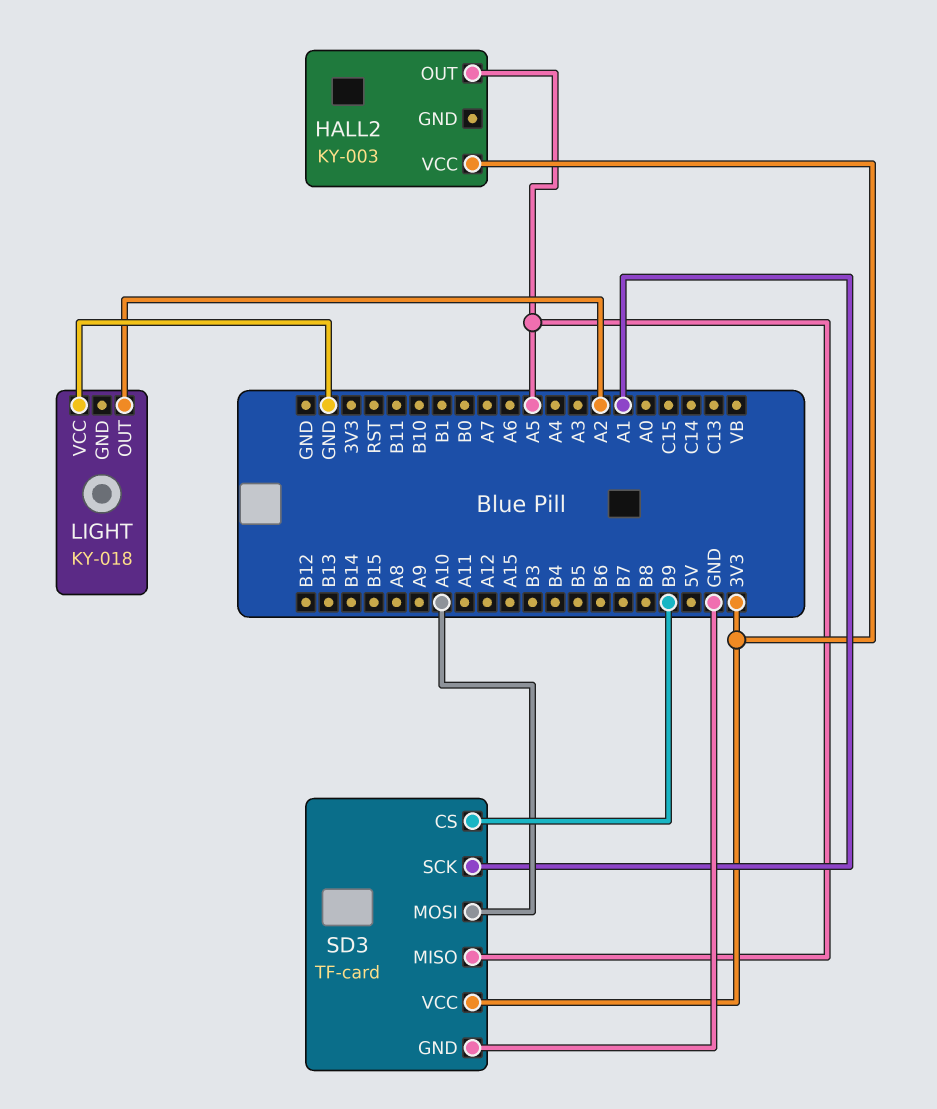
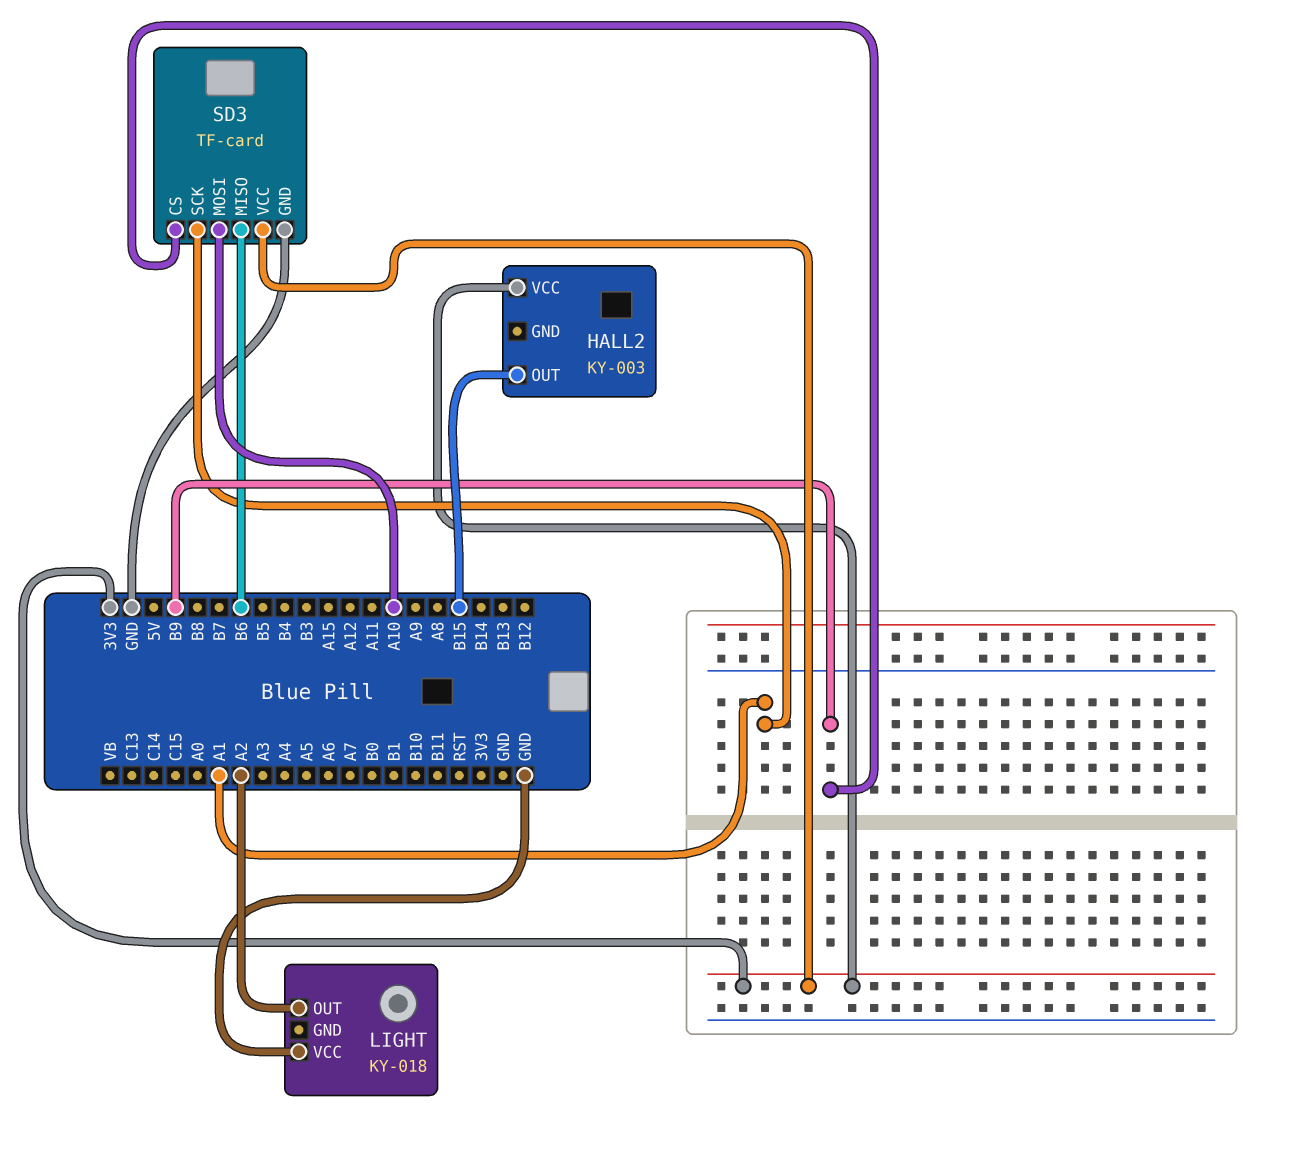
HALL2 pin OUT: A5 -> B15
SD3 pin MISO: A5 -> B6

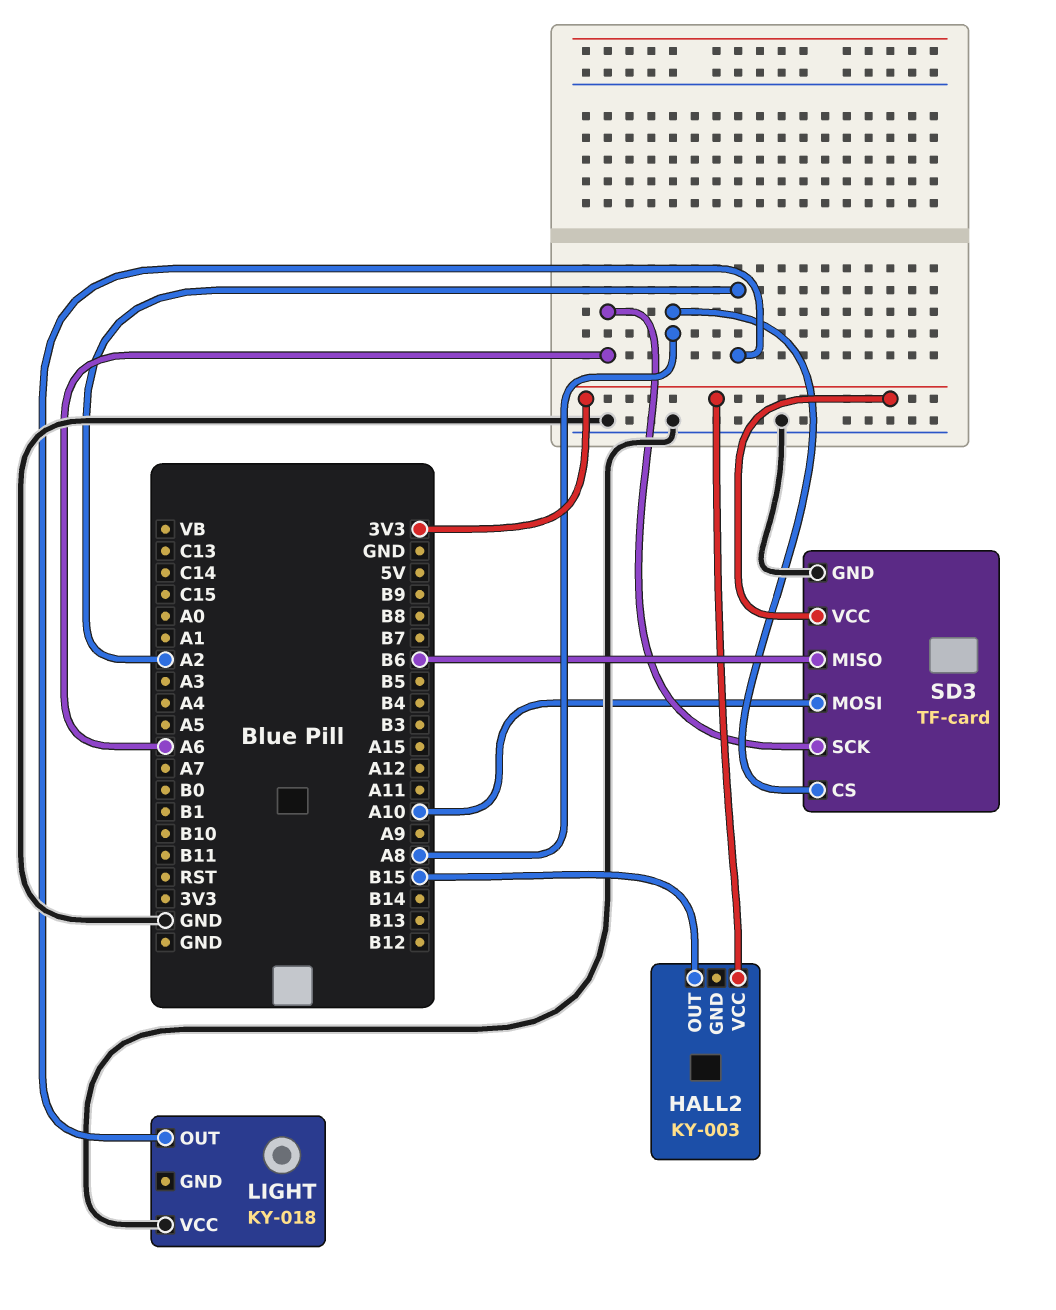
SD3 pin CS: B9 -> A8
SD3 pin SCK: A1 -> A6

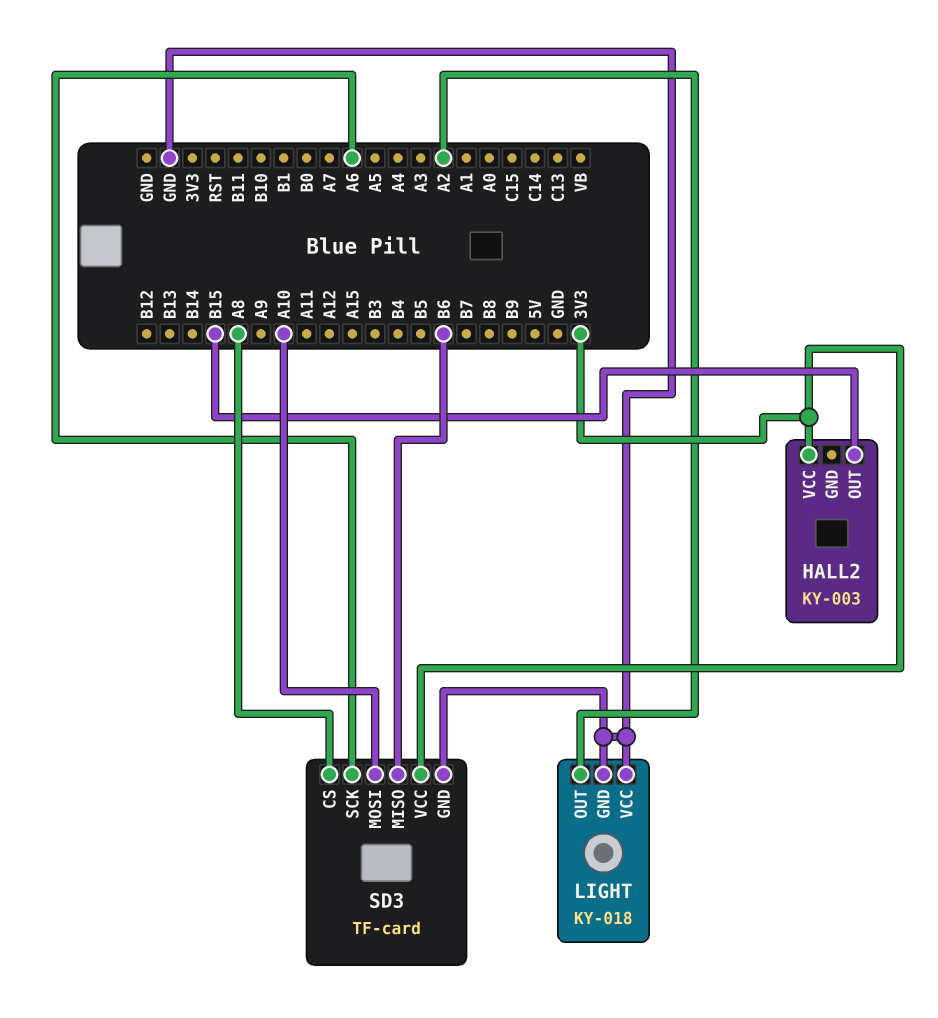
LIGHT pin GND: none -> GND

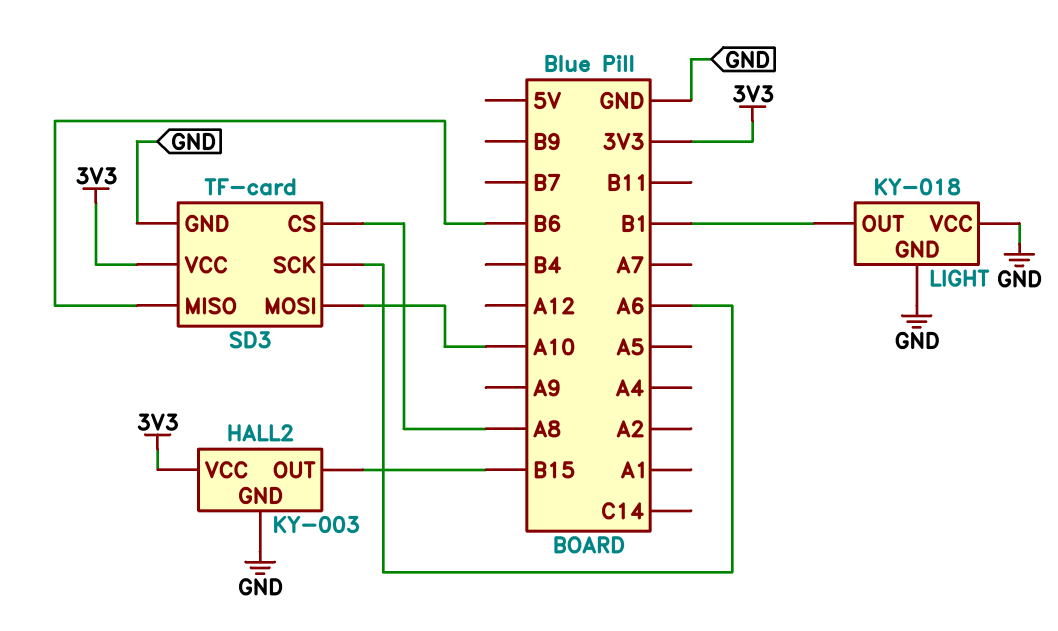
HALL2 pin GND: none -> GND
LIGHT pin OUT: A2 -> B1

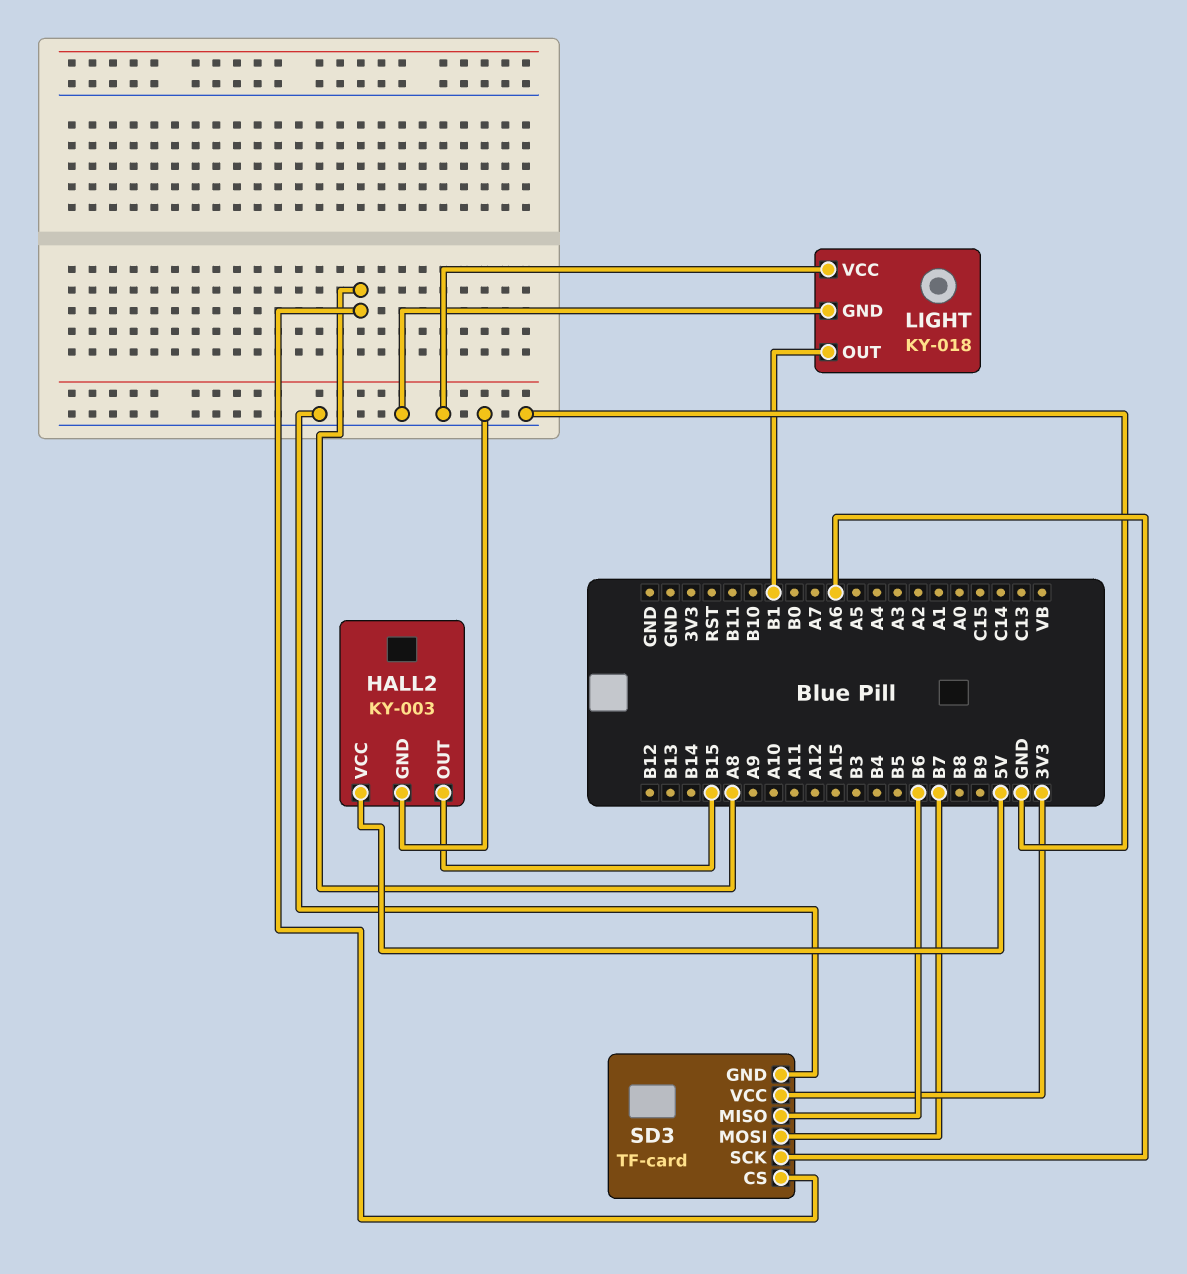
HALL2 pin VCC: 3V3 -> 5V
SD3 pin MOSI: A10 -> B7

